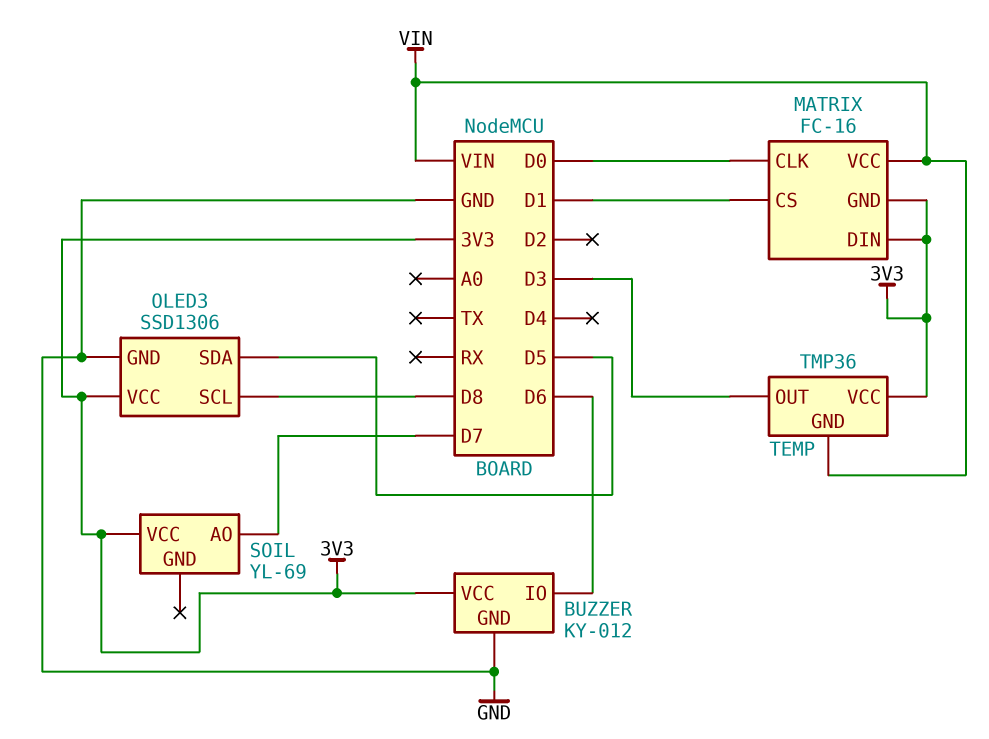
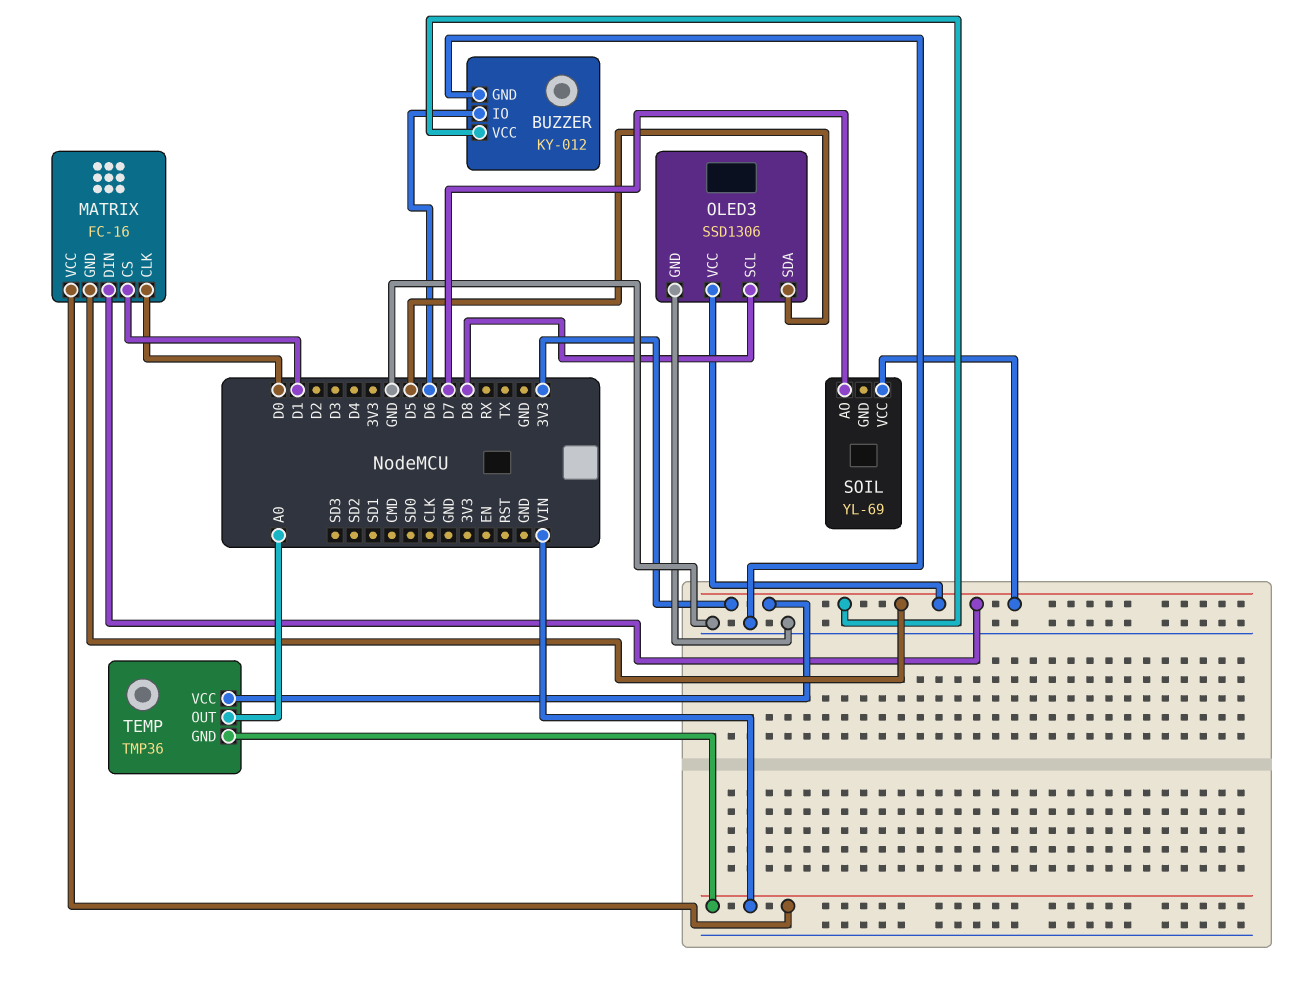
TEMP pin OUT: D3 -> A0

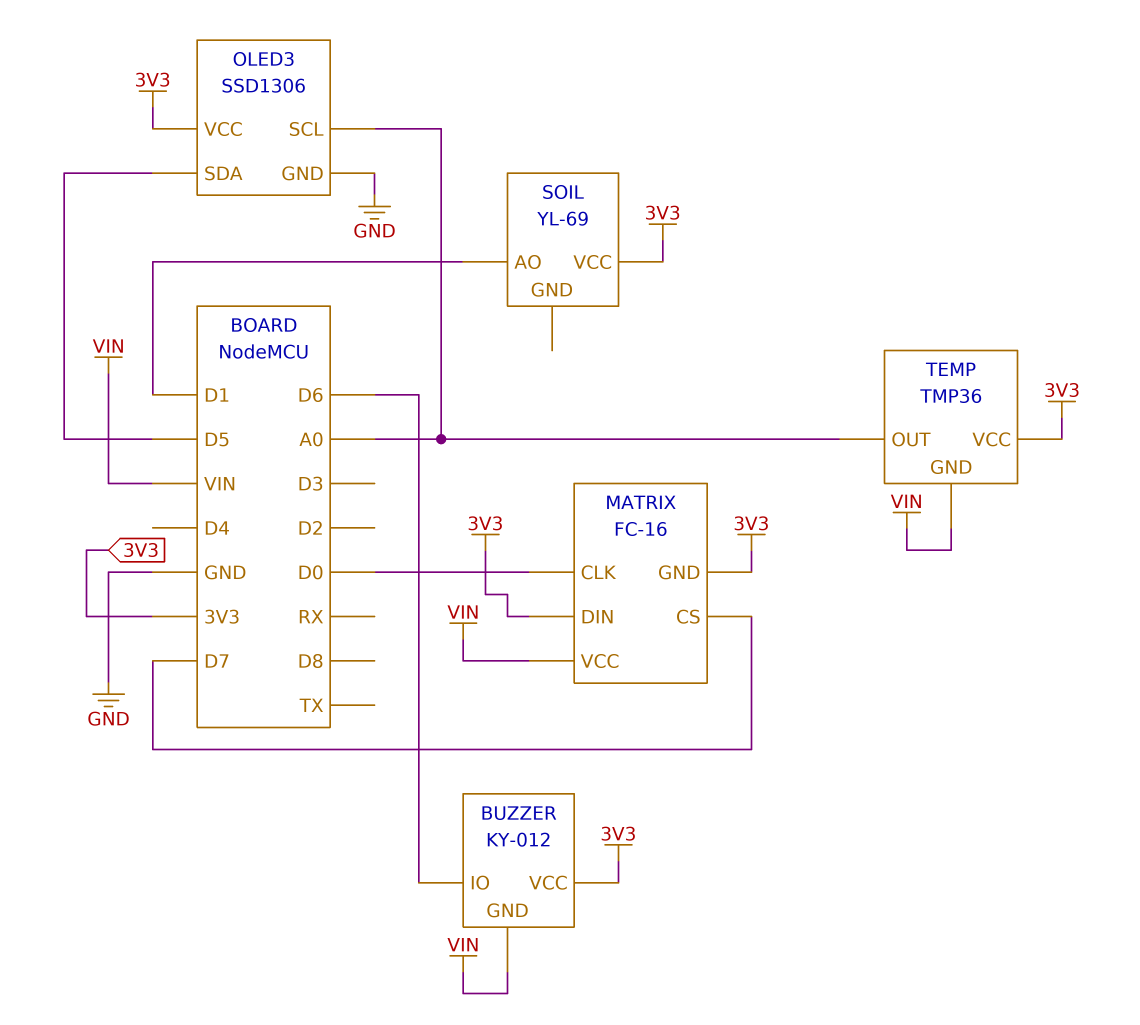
BUZZER pin GND: GND -> VIN
MATRIX pin CS: D1 -> D7
OLED3 pin SCL: D8 -> A0
SOIL pin AO: D7 -> D1

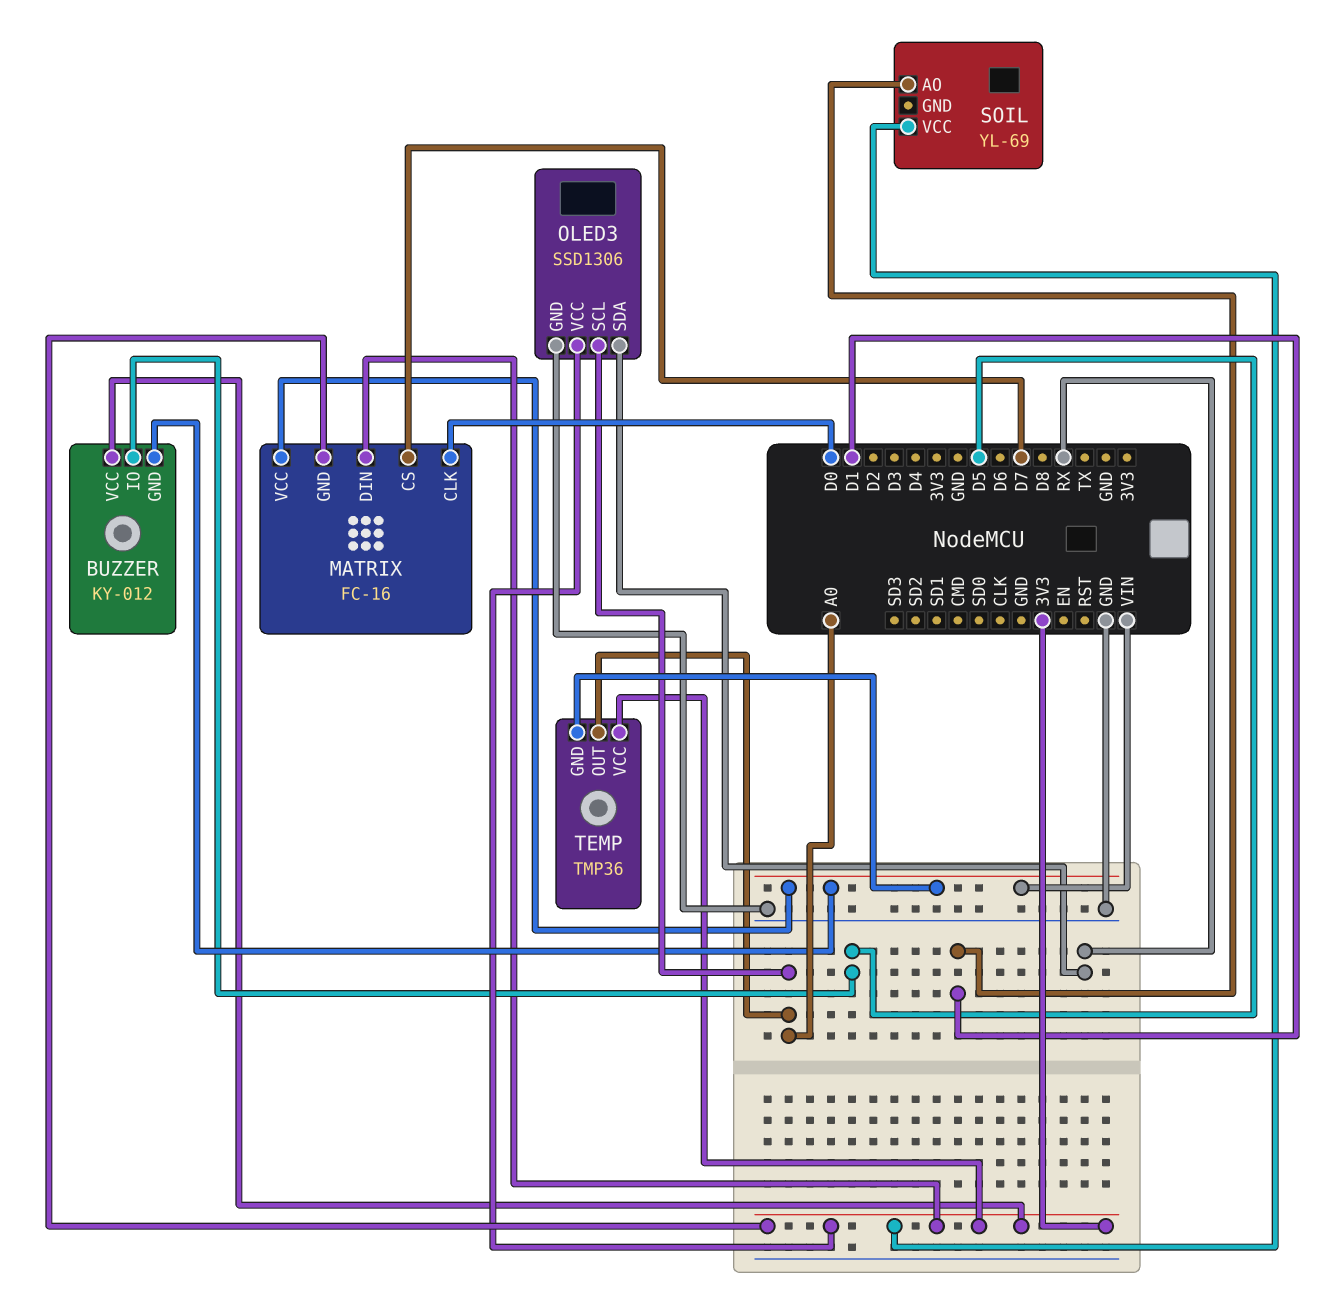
BUZZER pin IO: D6 -> D5
OLED3 pin SDA: D5 -> RX

